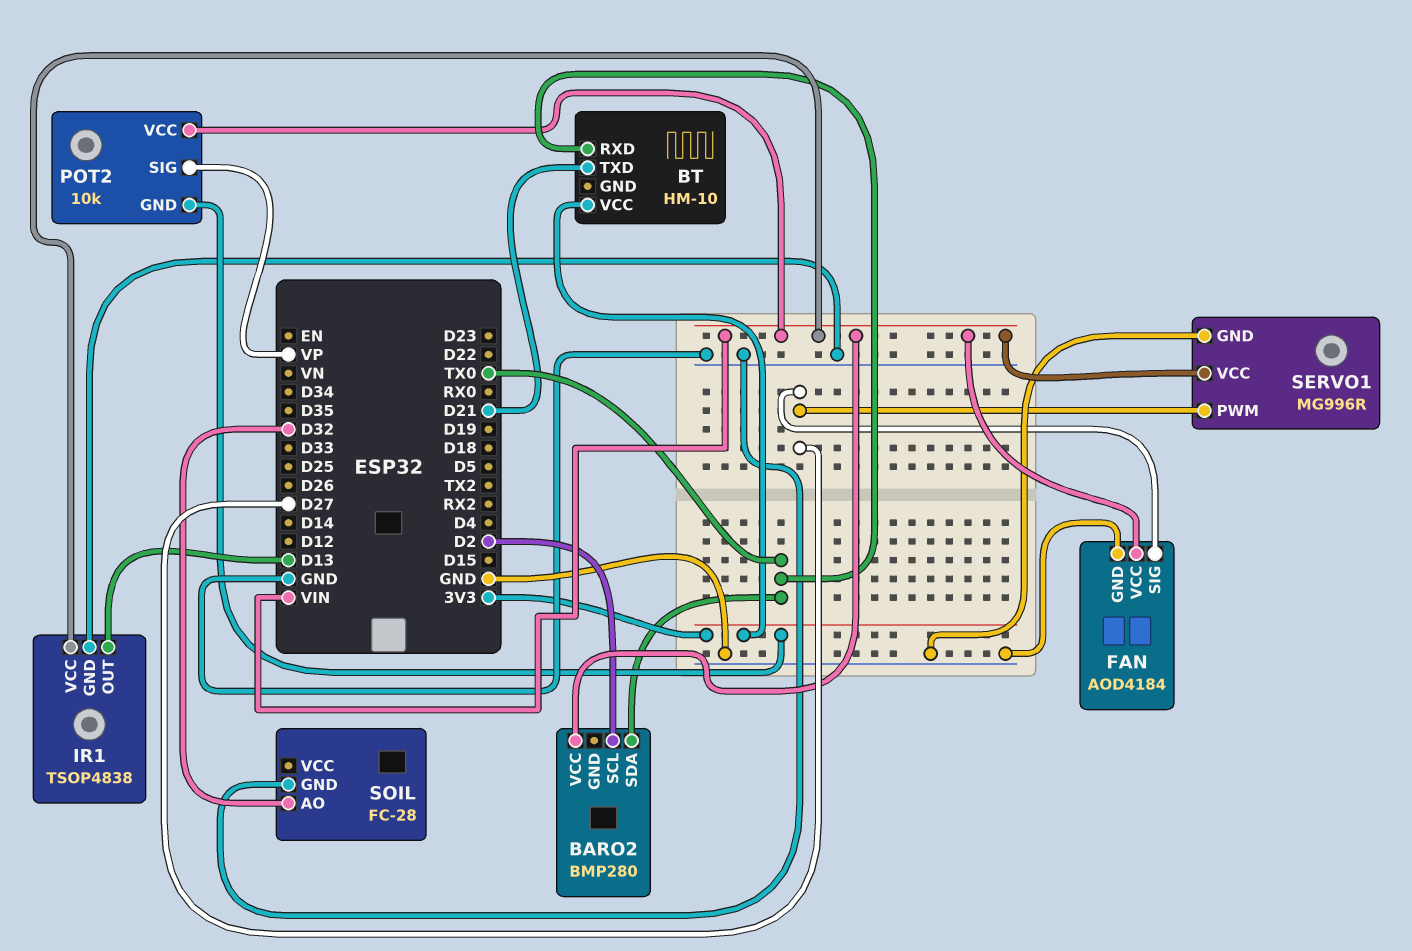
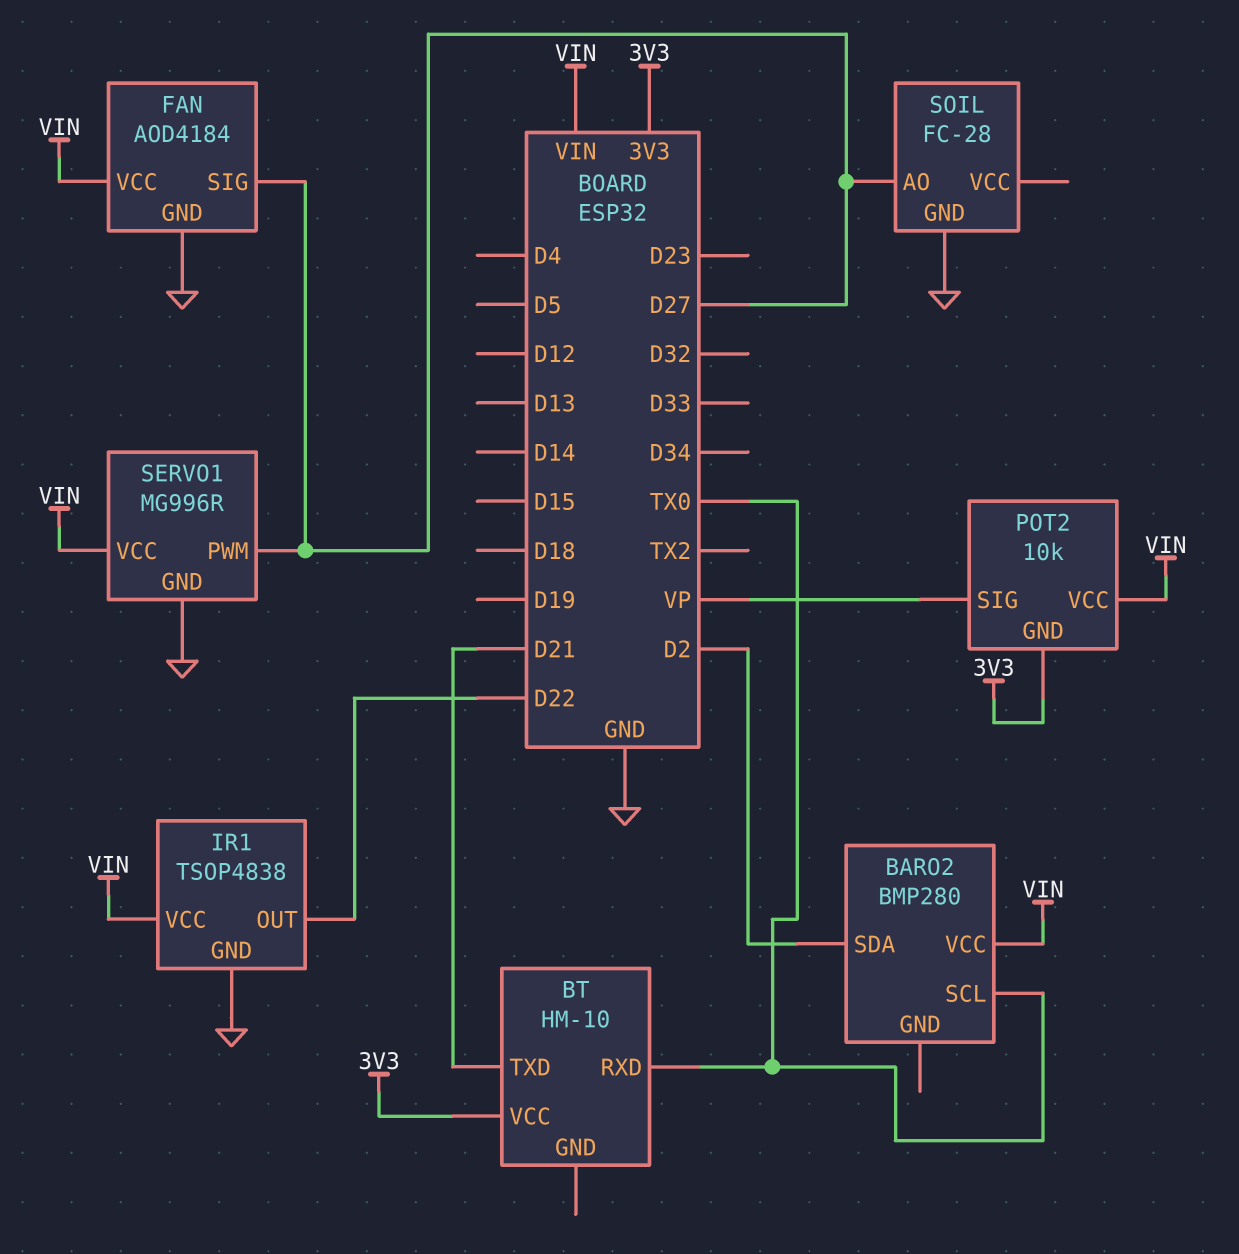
BARO2 pin SCL: D2 -> TX0
BARO2 pin SDA: TX0 -> D2
IR1 pin OUT: D13 -> D22
SOIL pin AO: D32 -> D27

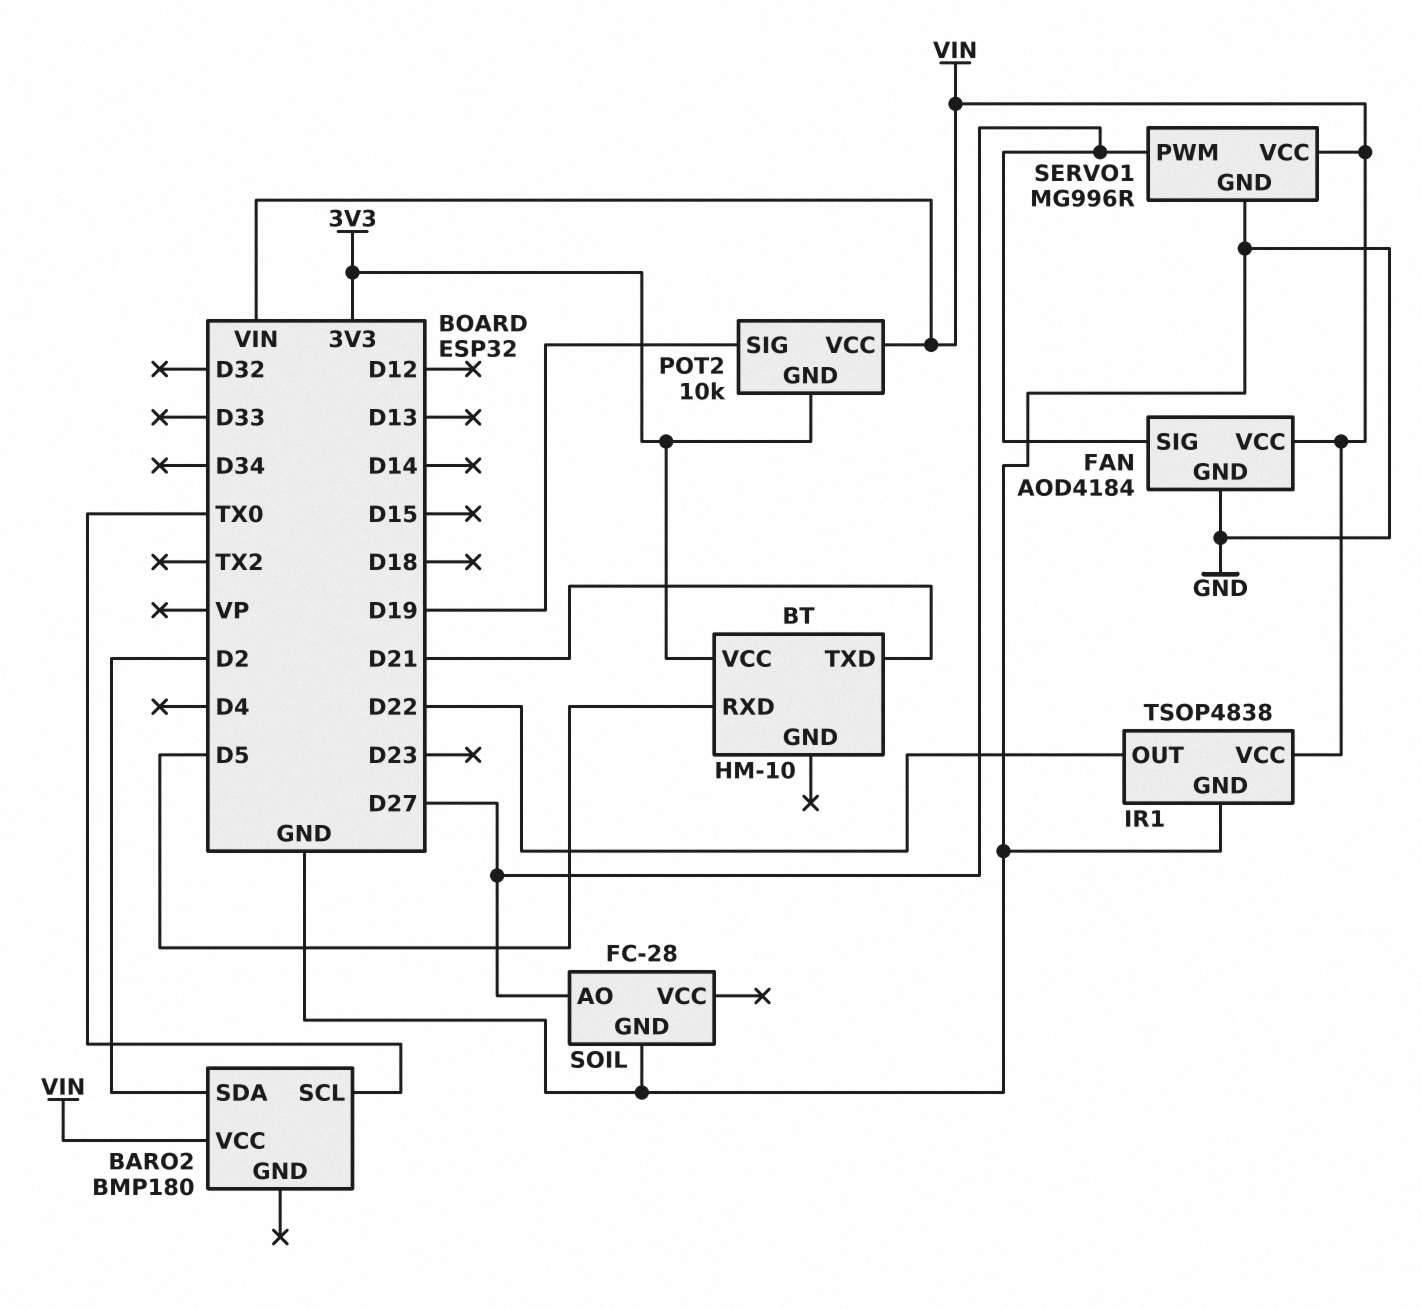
BARO2: BMP280 -> BMP180
BT pin RXD: TX0 -> D5
POT2 pin SIG: VP -> D19

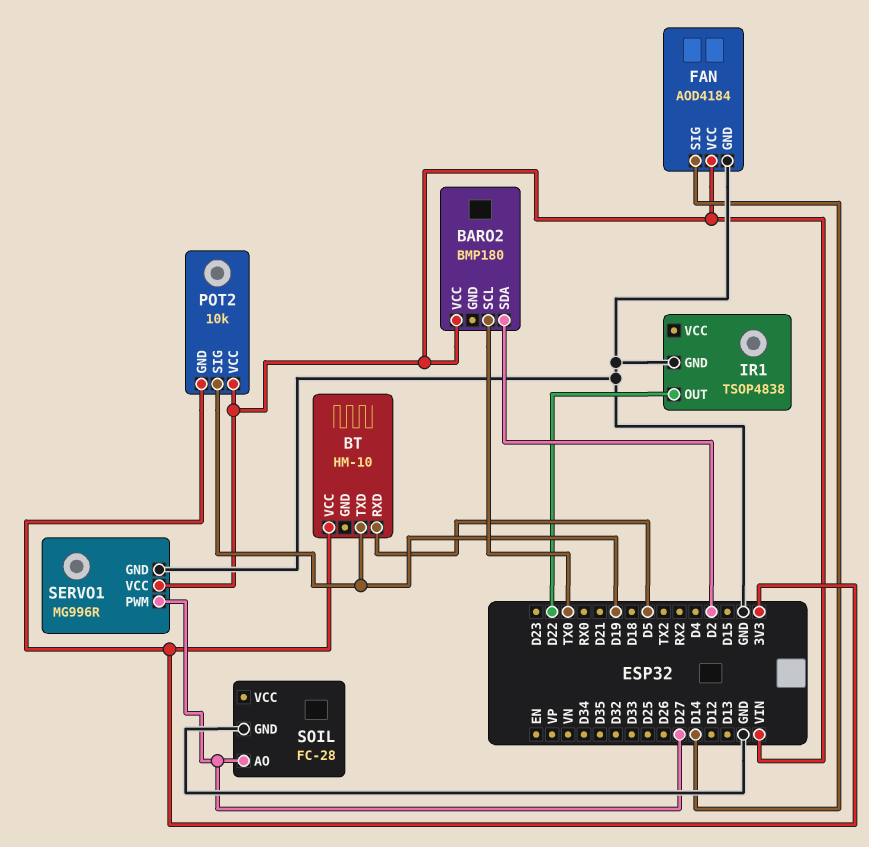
BT pin TXD: D21 -> D19
FAN pin SIG: D27 -> D14
IR1 pin VCC: VIN -> none

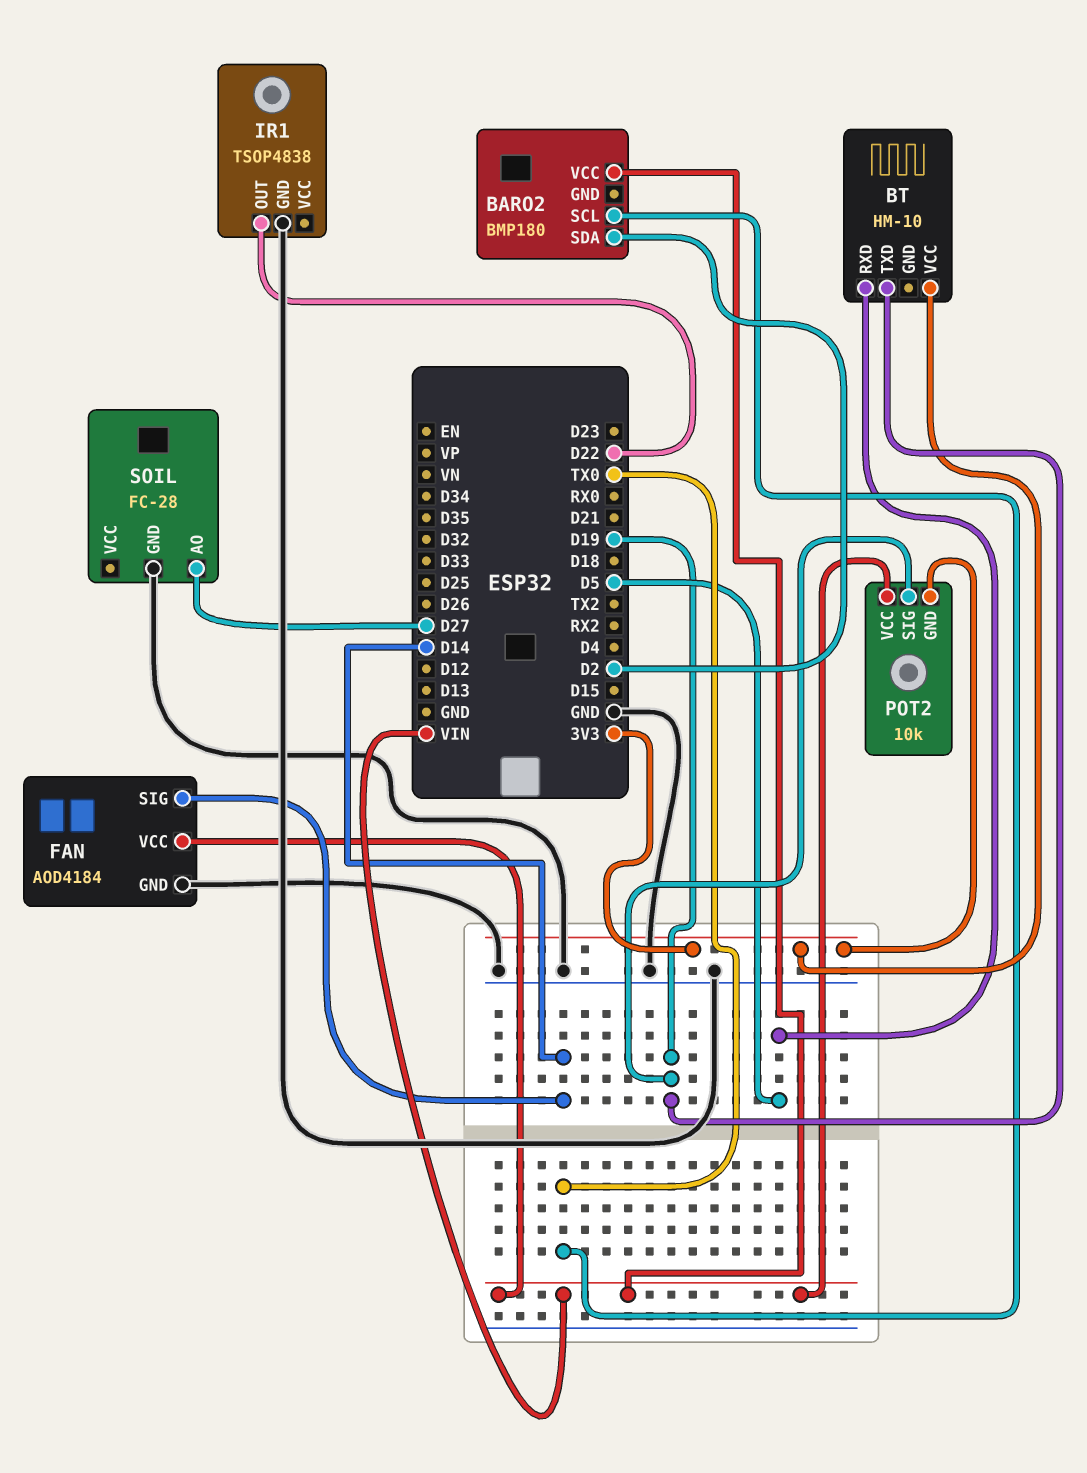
SERVO1: MG996R -> none
SERVO1 pin GND: GND -> none
SERVO1 pin PWM: D27 -> none
SERVO1 pin VCC: VIN -> none

